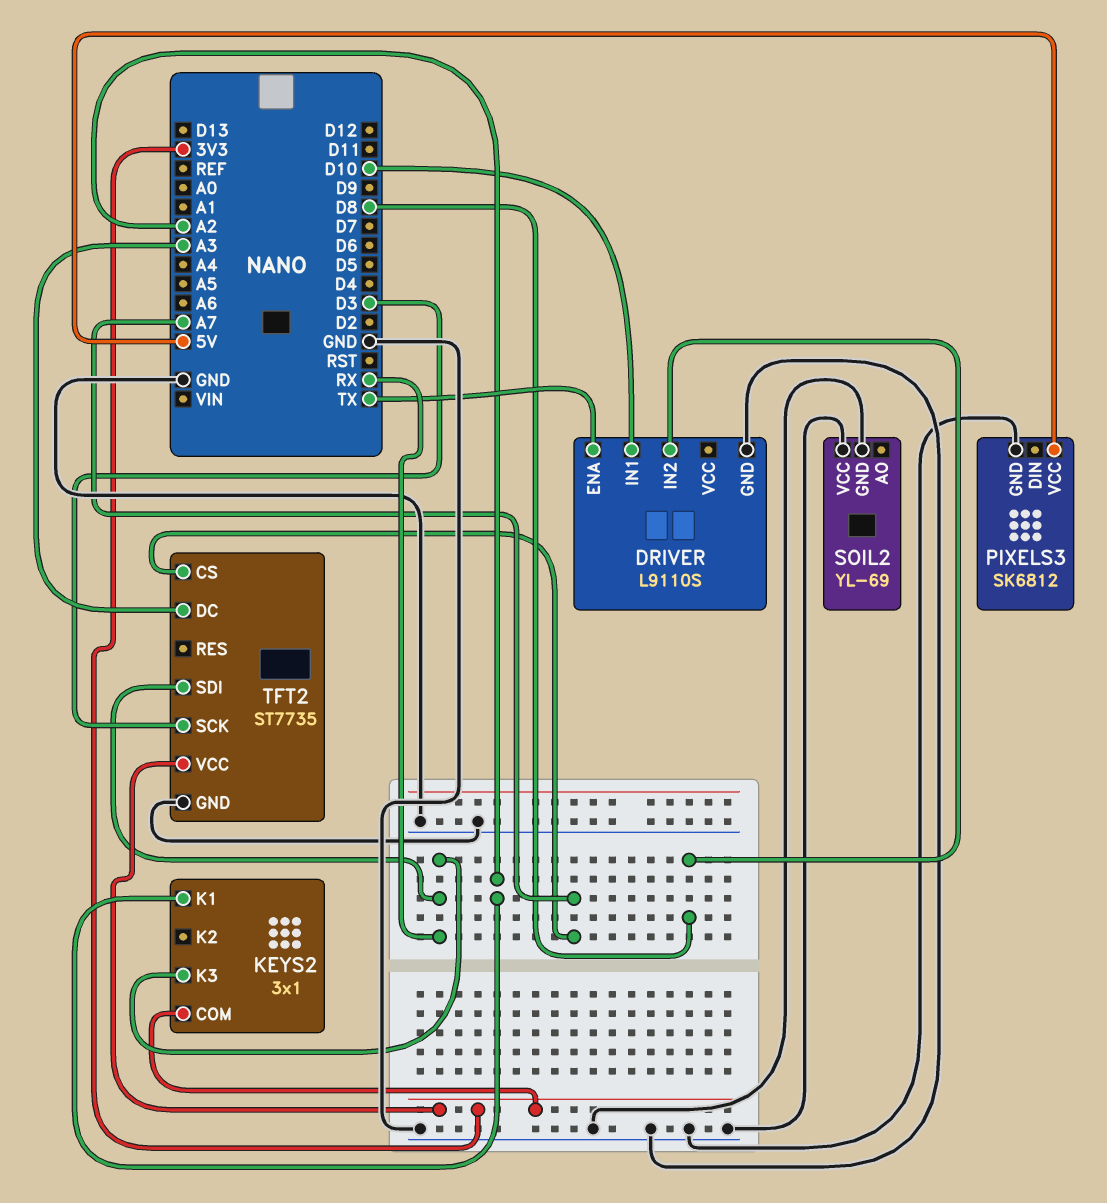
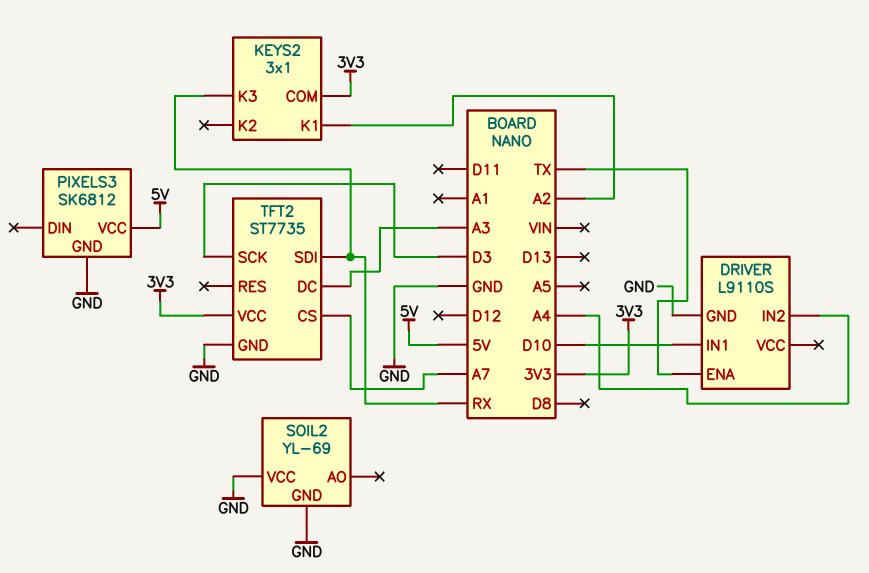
DRIVER pin IN2: D8 -> A4

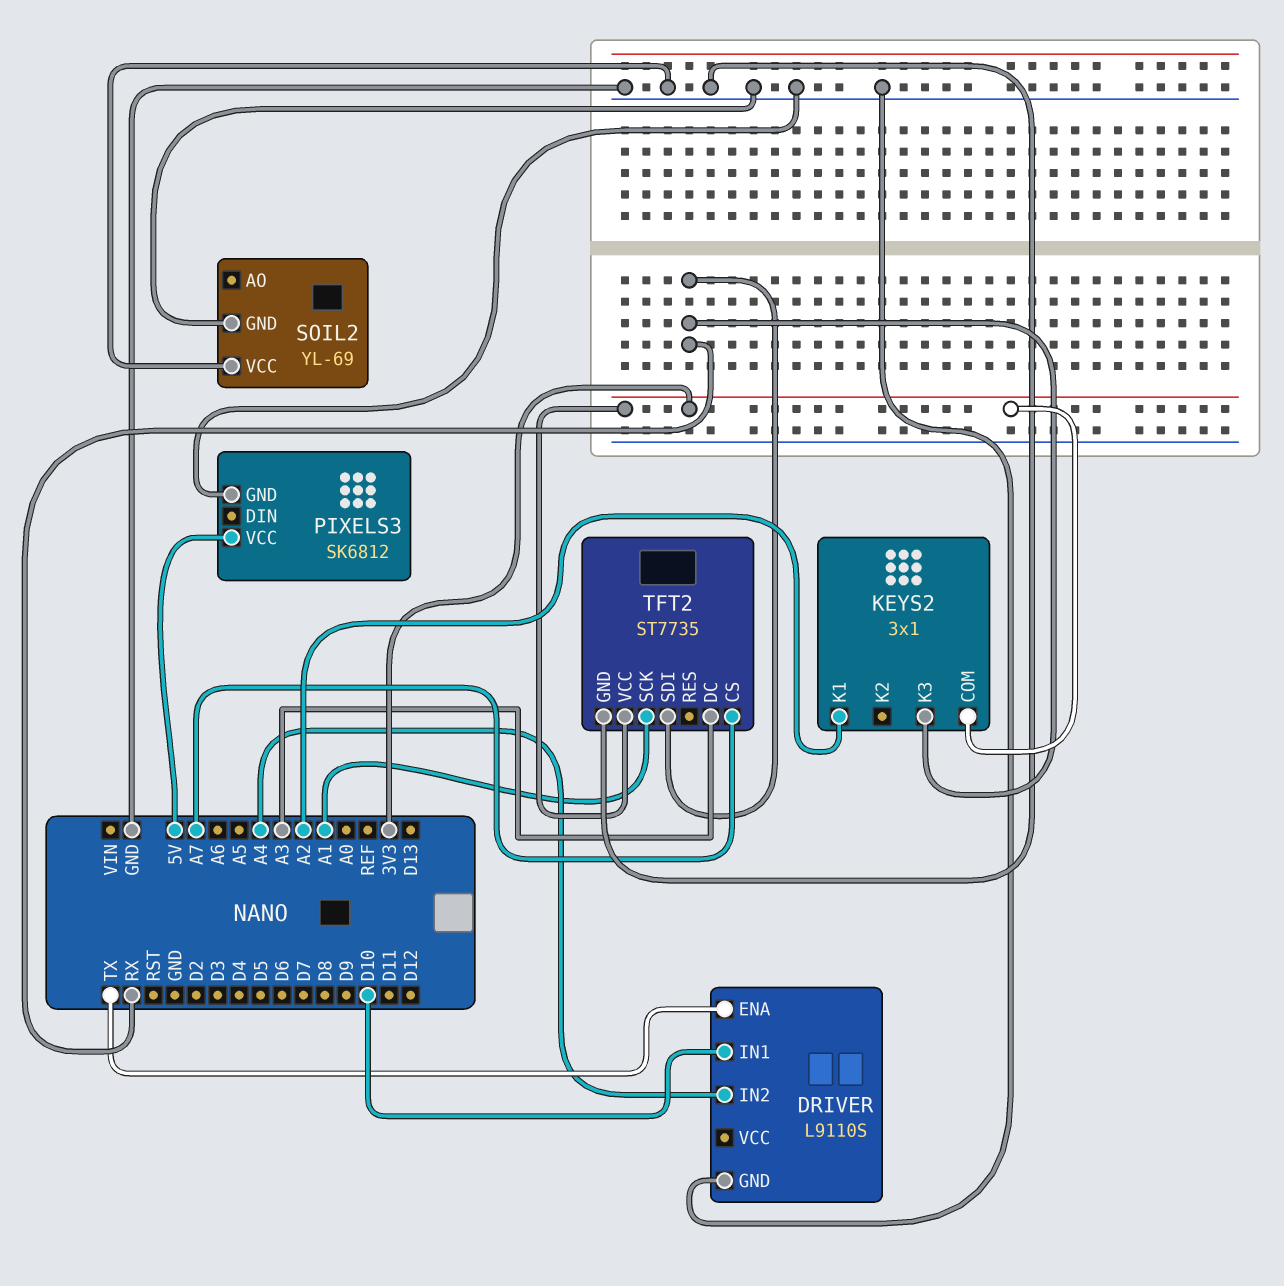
TFT2 pin SCK: D3 -> A1

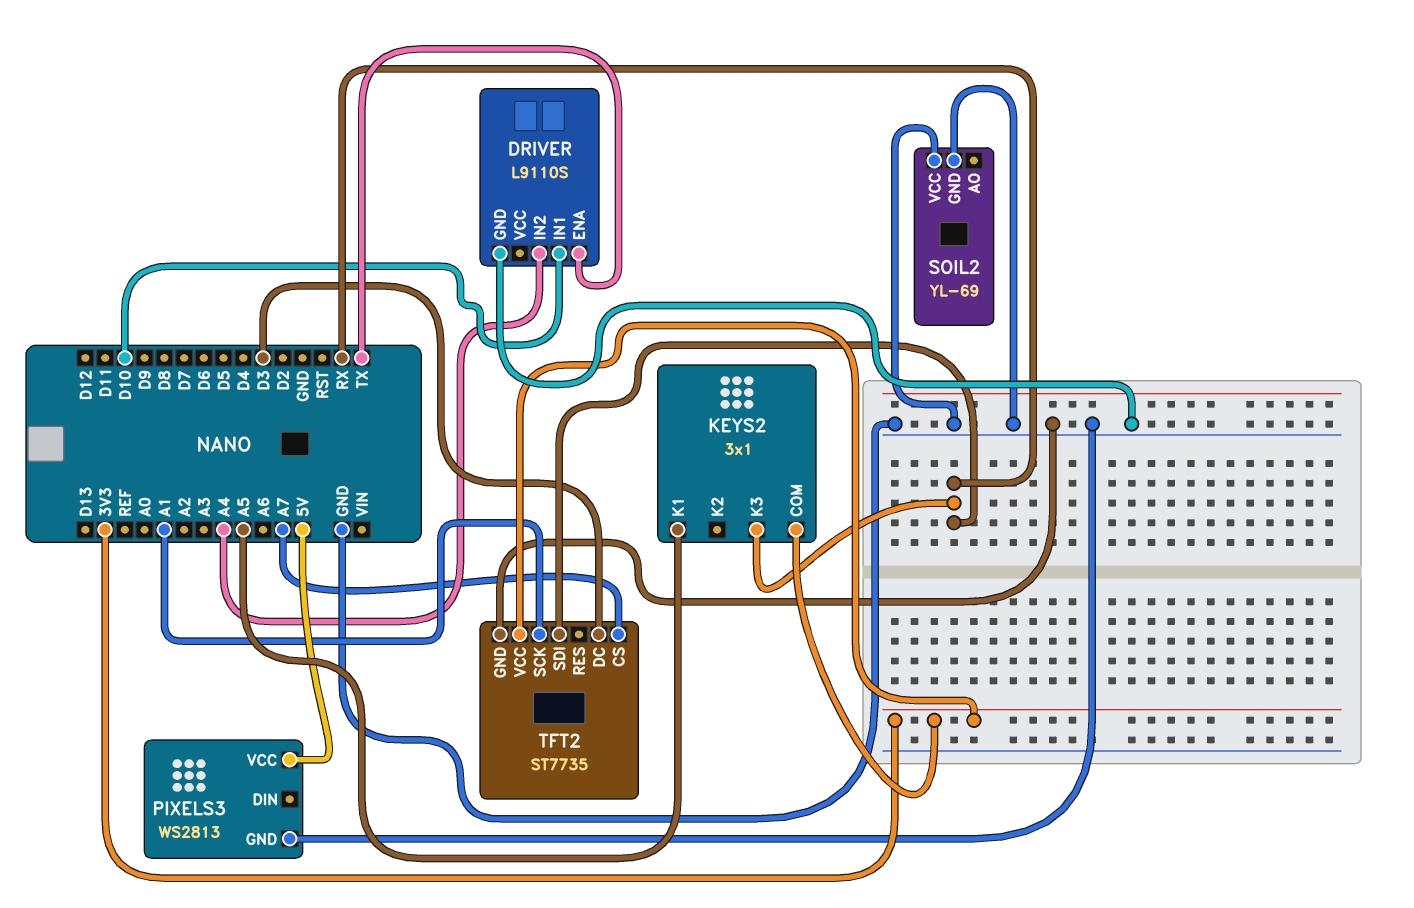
KEYS2 pin K1: A2 -> A5
PIXELS3: SK6812 -> WS2813
TFT2 pin DC: A3 -> D3

